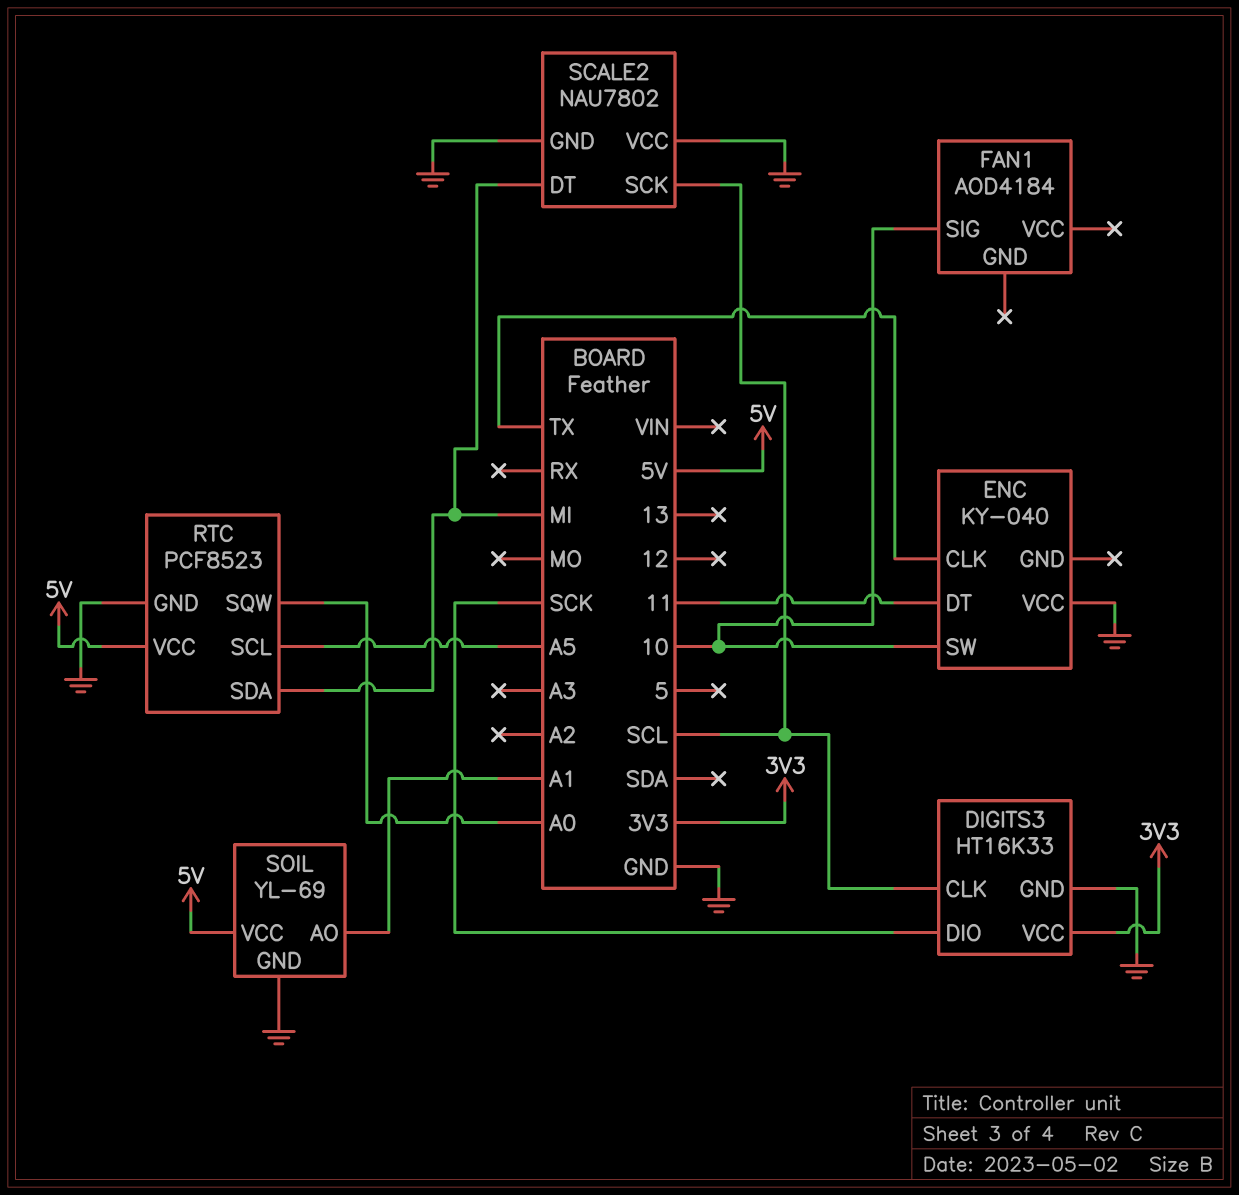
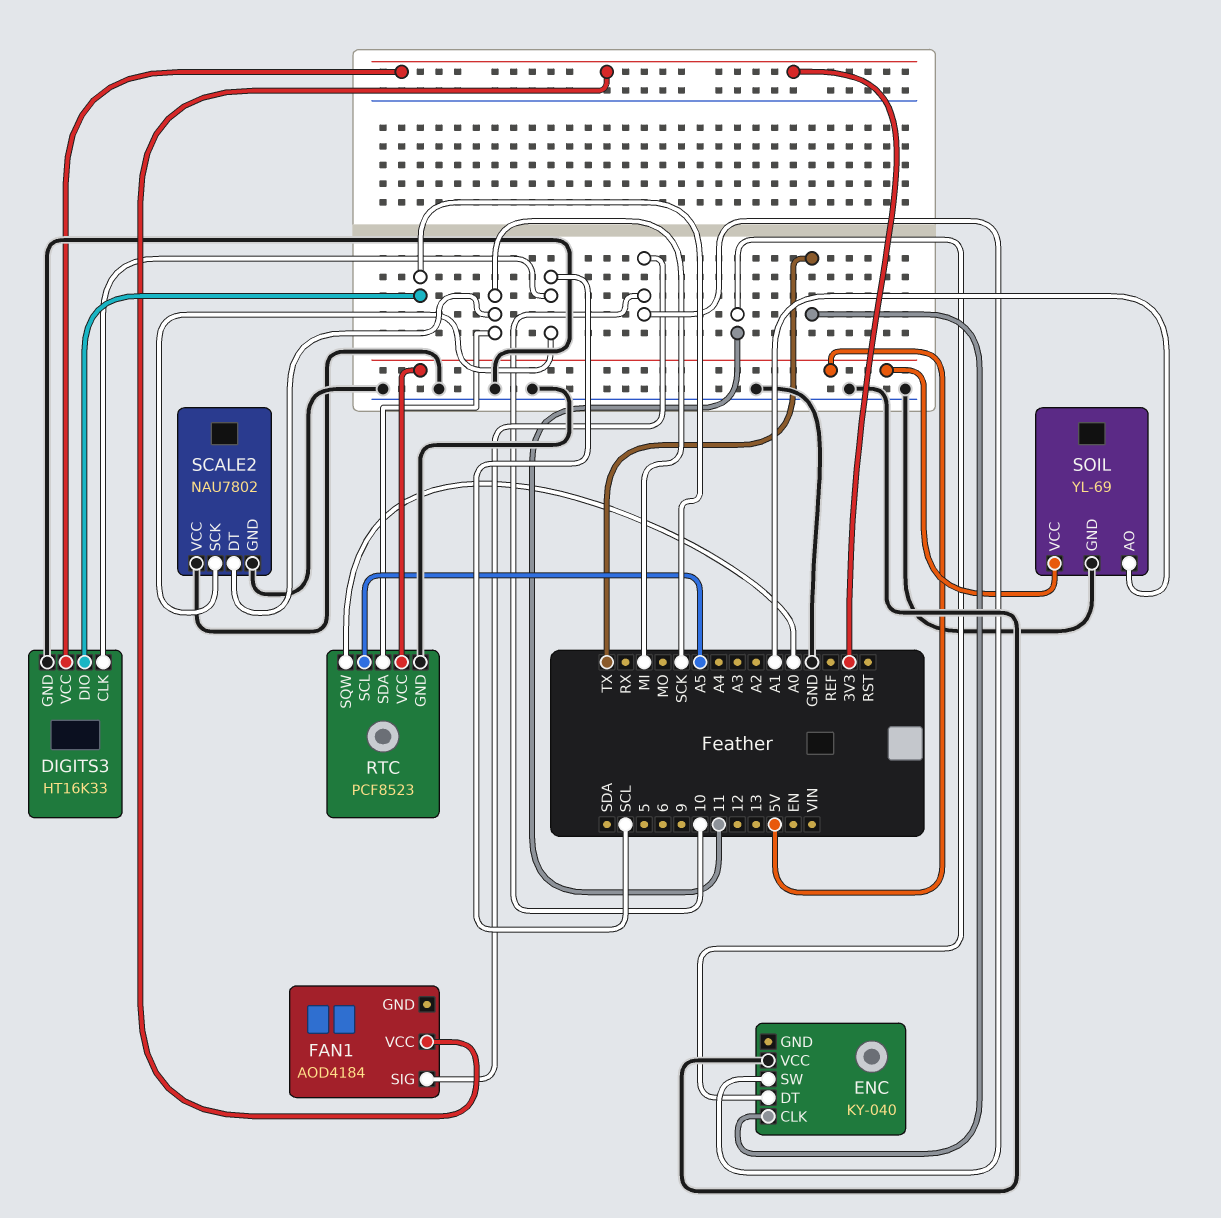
FAN1 pin VCC: none -> 3V3

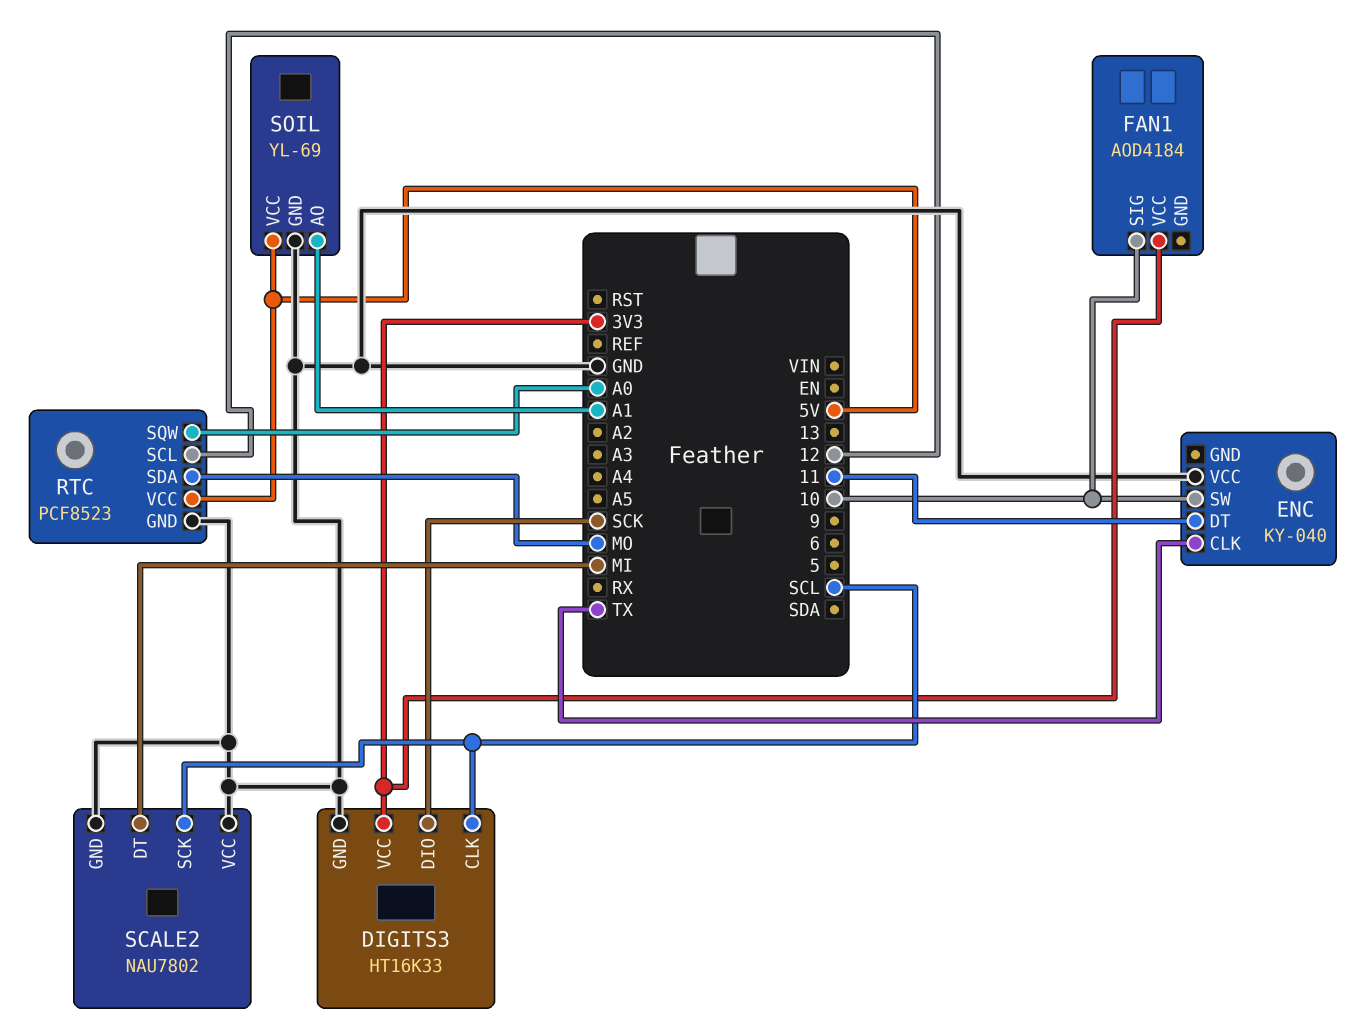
RTC pin SCL: A5 -> 12
RTC pin SDA: MI -> MO

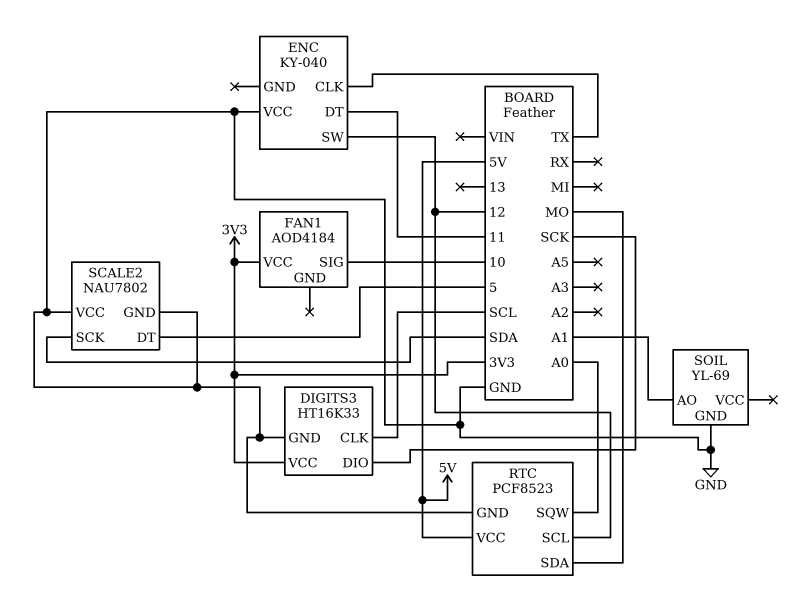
ENC pin SW: 10 -> 12
SCALE2 pin DT: MI -> 5
SCALE2 pin SCK: SCL -> SDA
SOIL pin VCC: 5V -> none

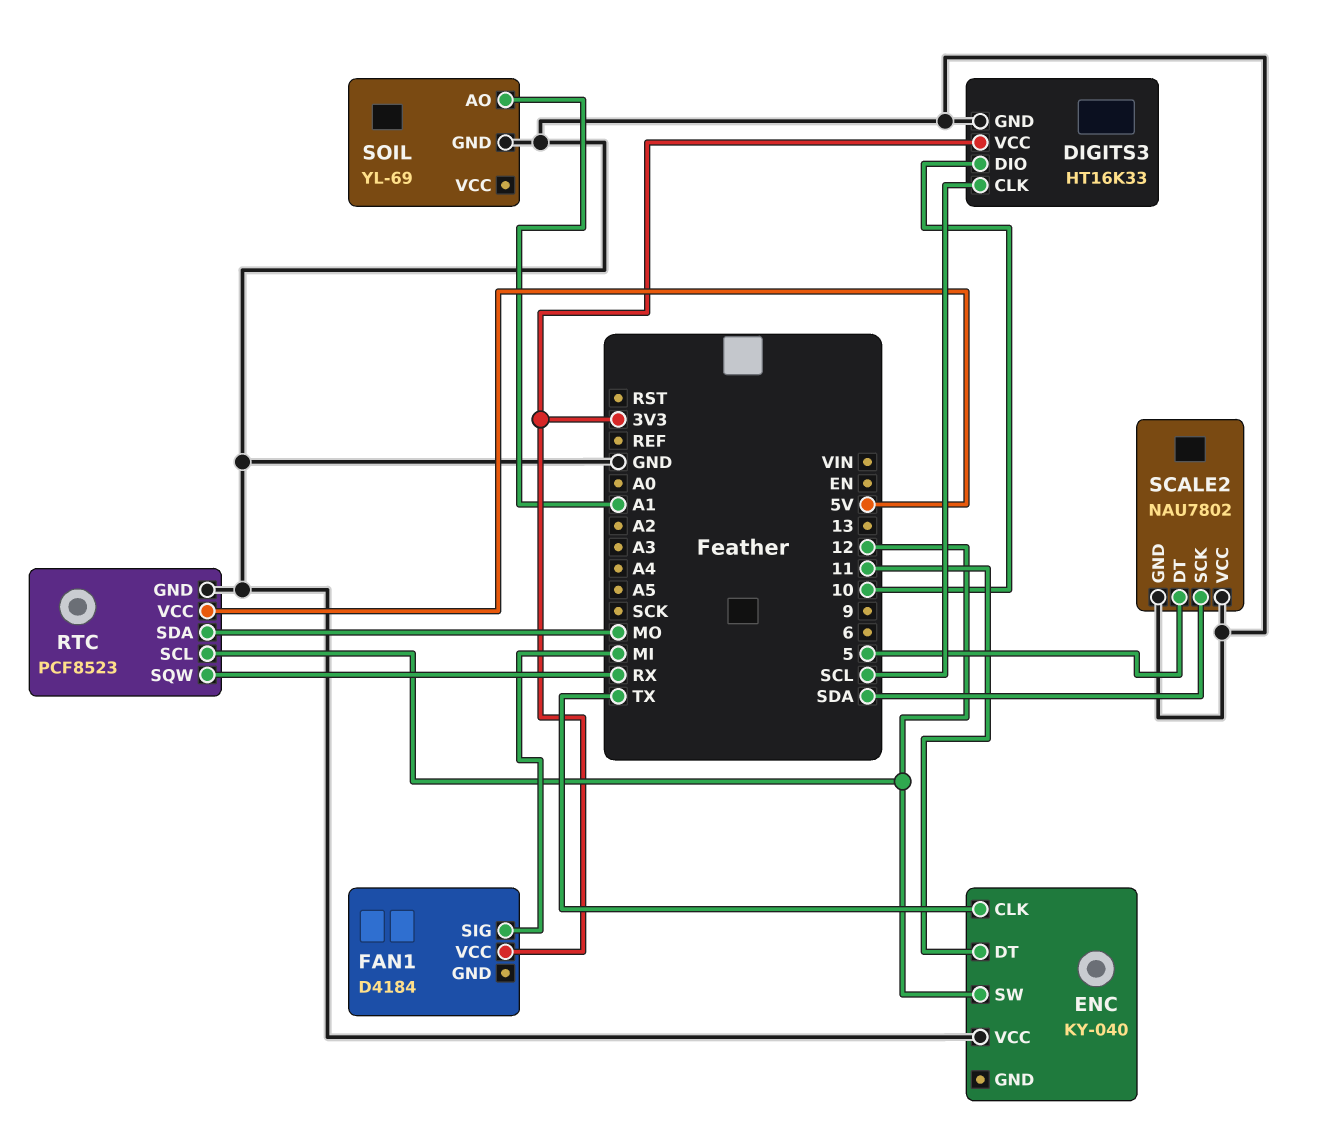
DIGITS3 pin DIO: SCK -> 10
FAN1: AOD4184 -> D4184
FAN1 pin SIG: 10 -> MI
RTC pin SQW: A0 -> RX

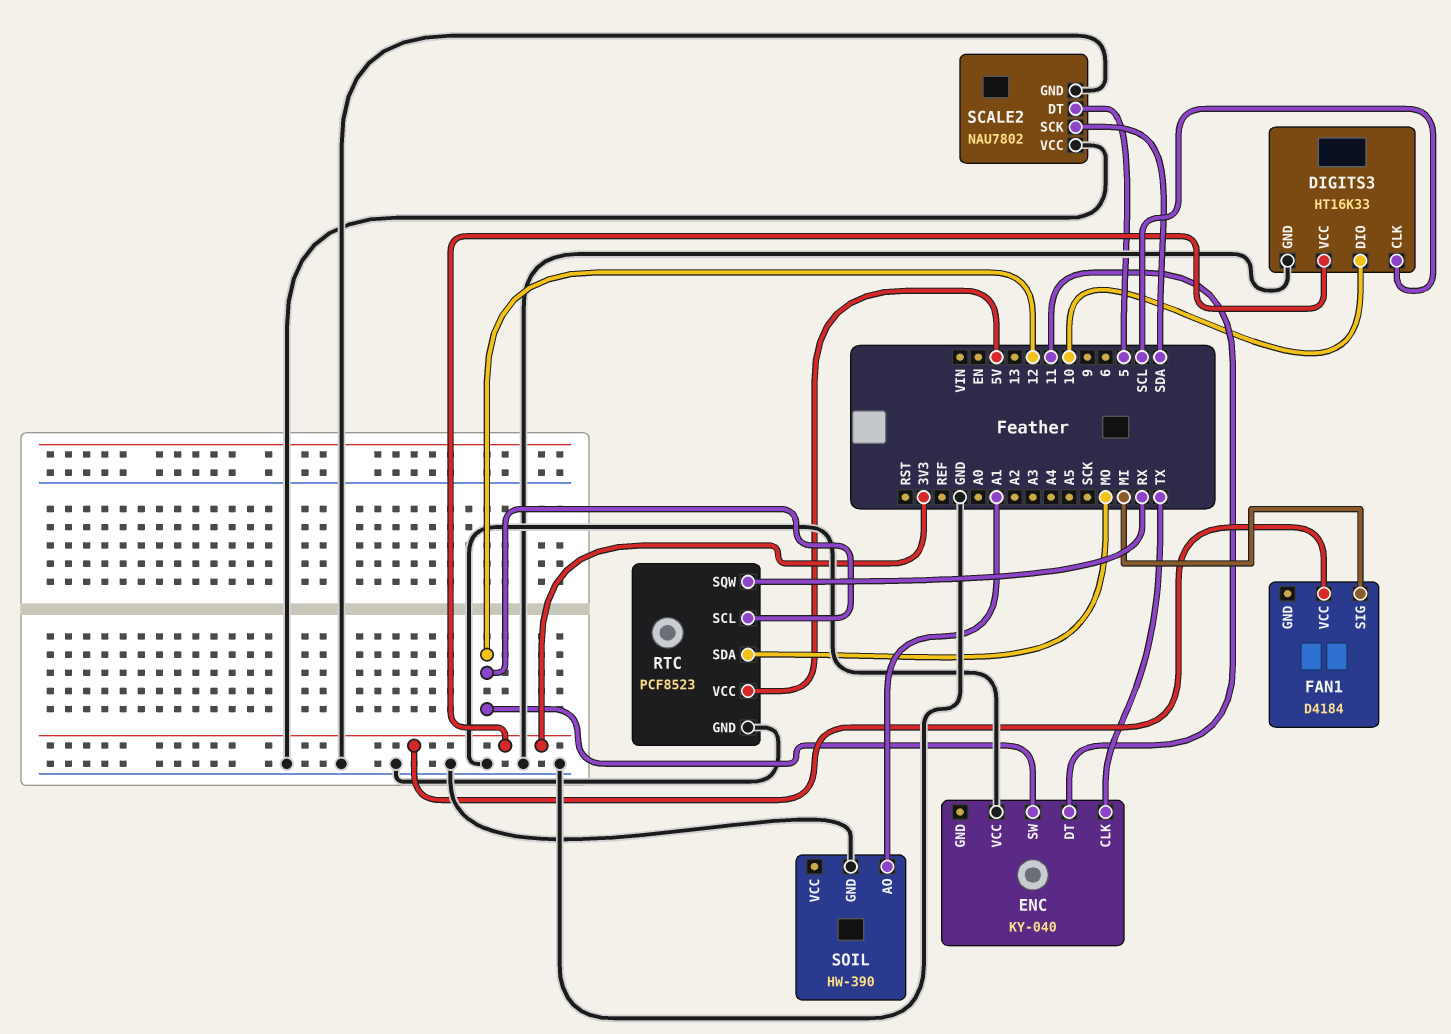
SOIL: YL-69 -> HW-390

